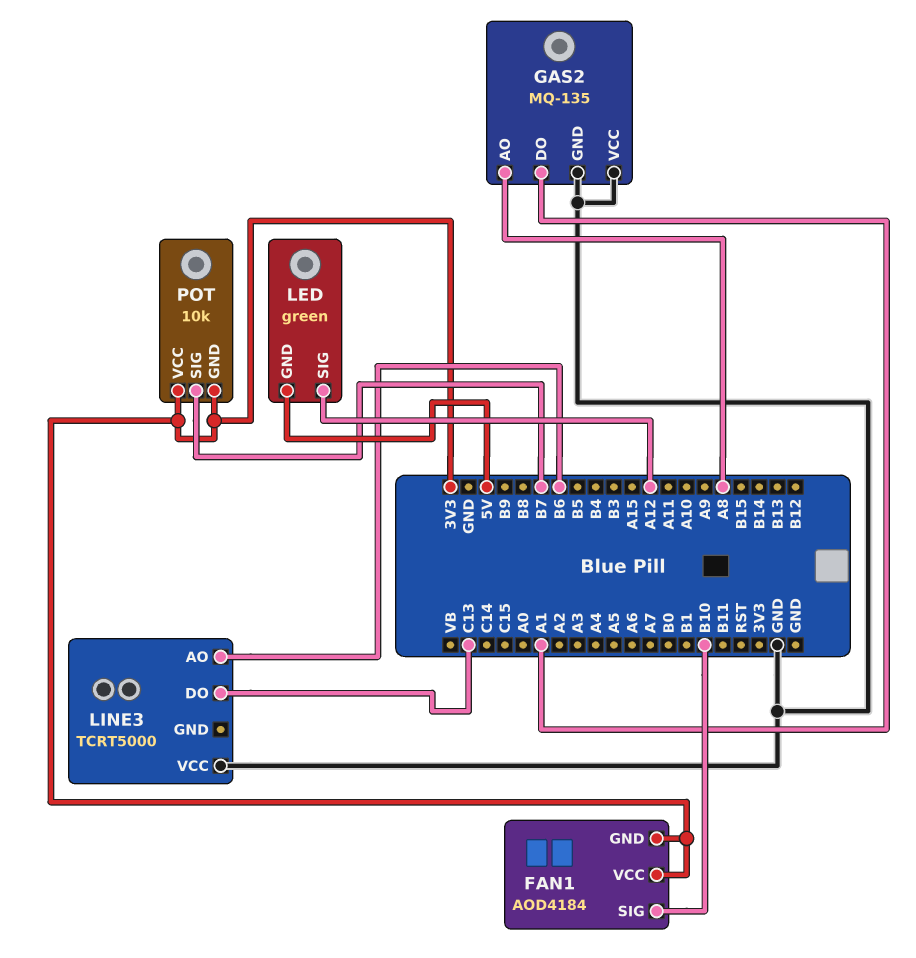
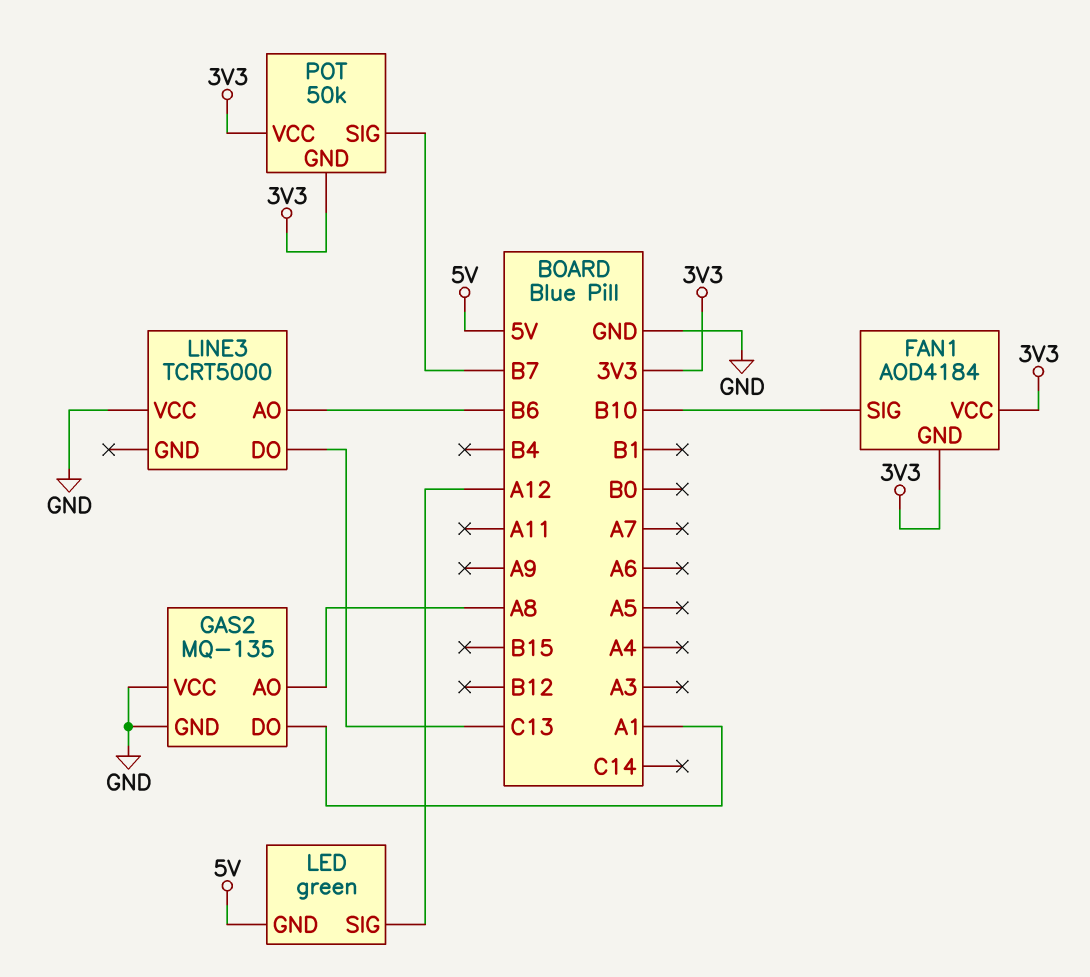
POT: 10k -> 50k

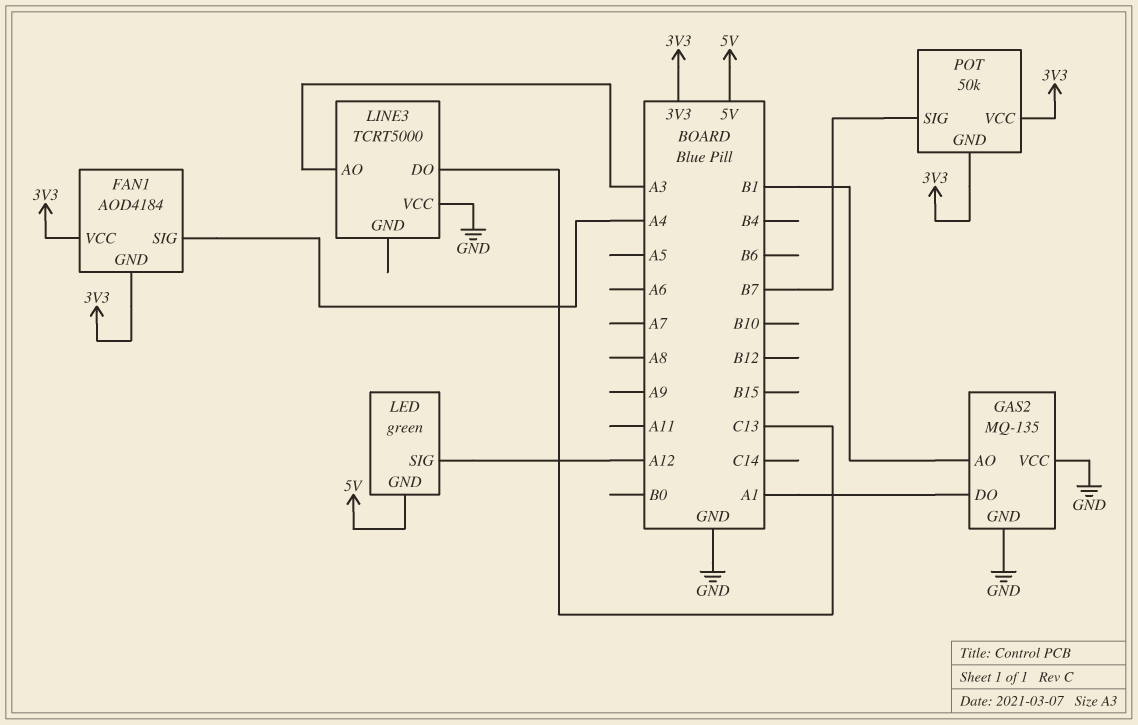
FAN1 pin SIG: B10 -> A4
GAS2 pin AO: A8 -> B1
LINE3 pin AO: B6 -> A3

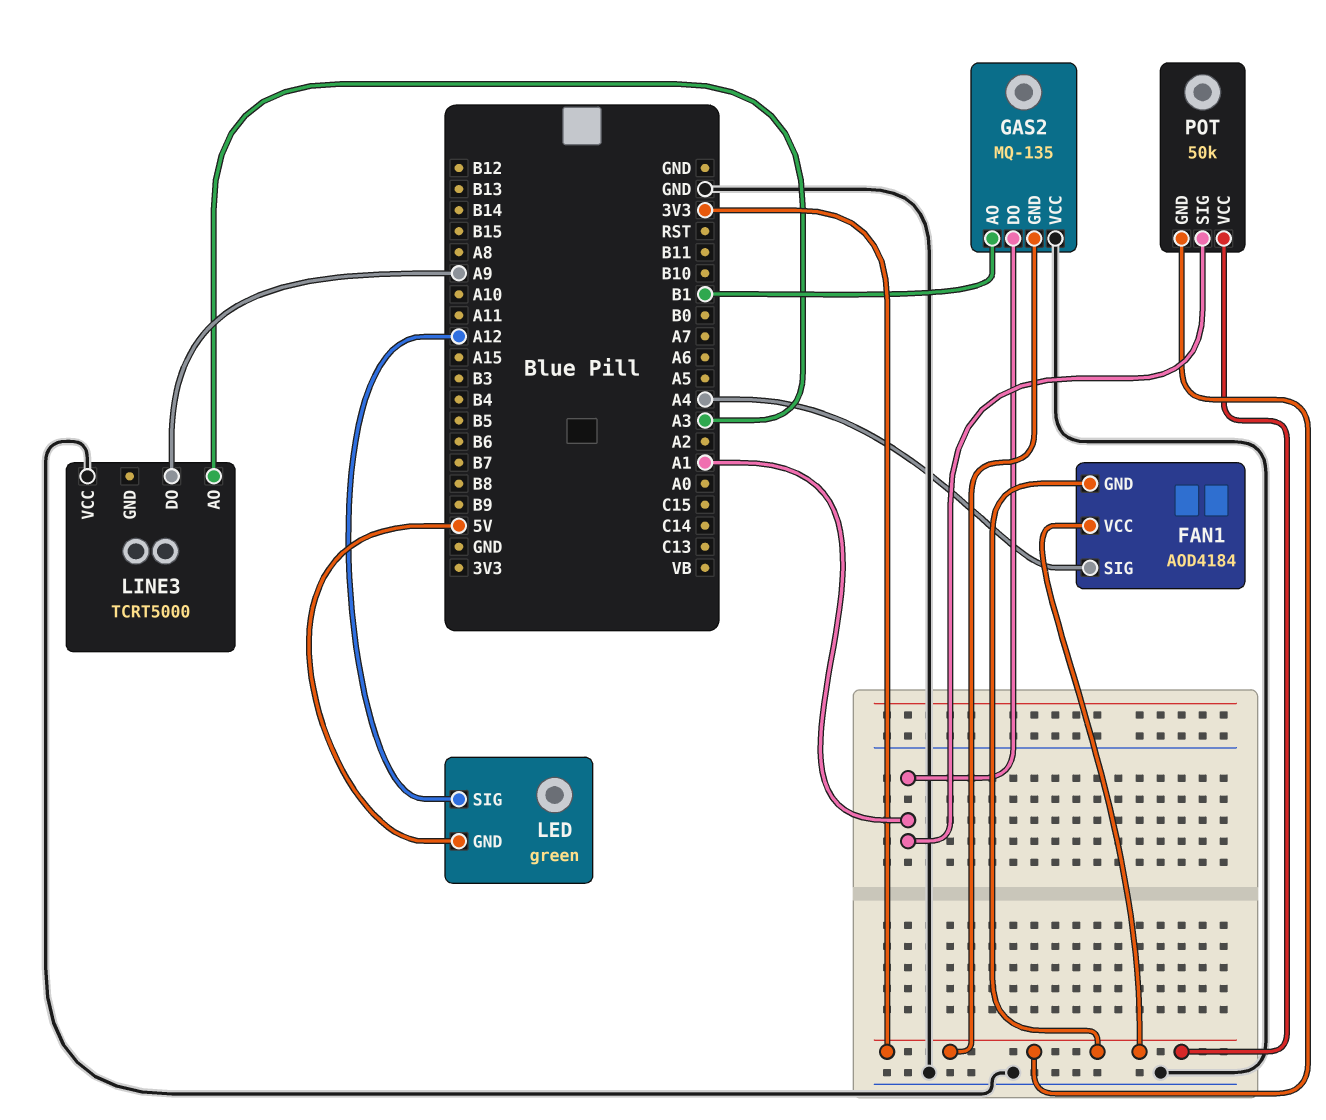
GAS2 pin GND: GND -> 3V3
LINE3 pin DO: C13 -> A9
POT pin SIG: B7 -> A1

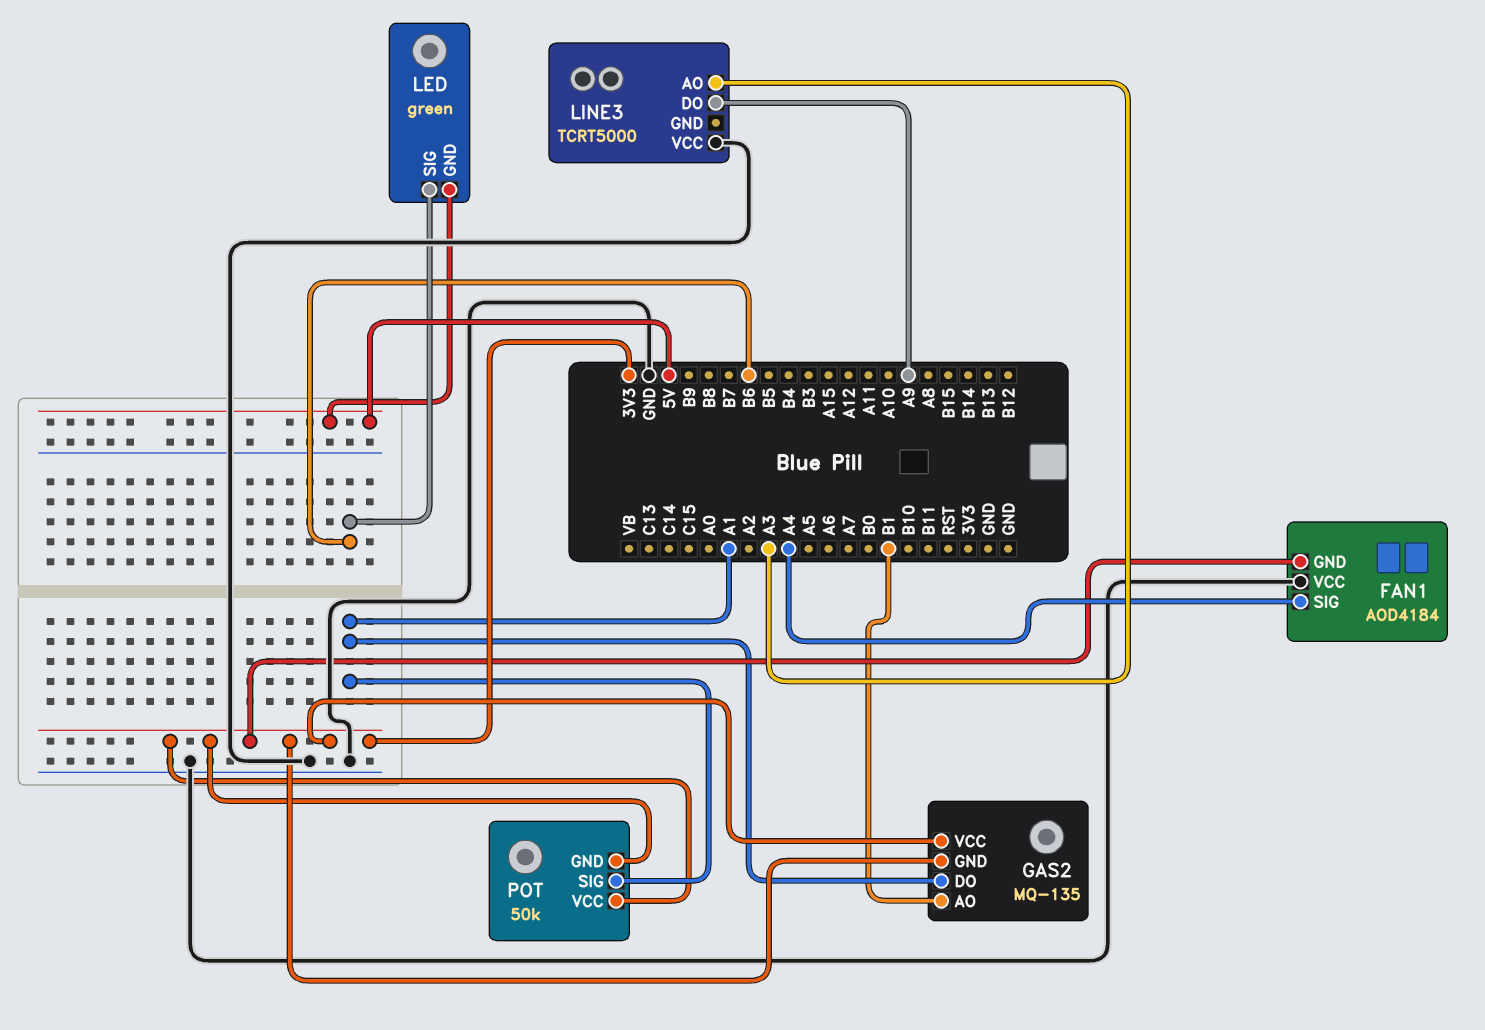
FAN1 pin VCC: 3V3 -> GND
GAS2 pin VCC: GND -> 3V3
LED pin SIG: A12 -> B6

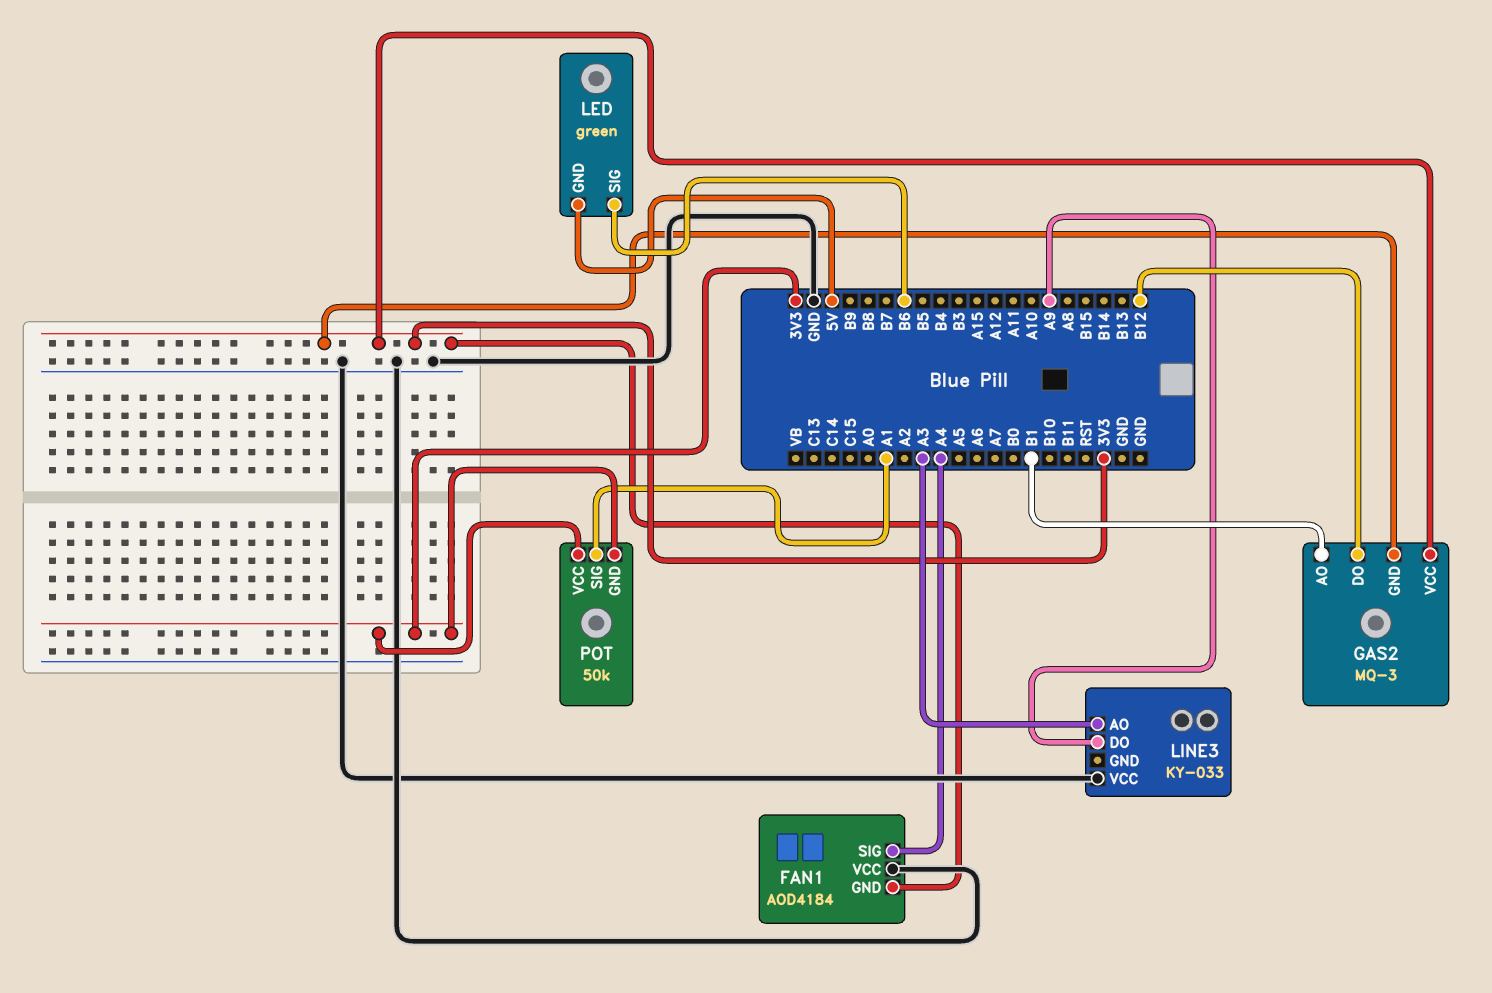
GAS2: MQ-135 -> MQ-3
GAS2 pin DO: A1 -> B12
LINE3: TCRT5000 -> KY-033

